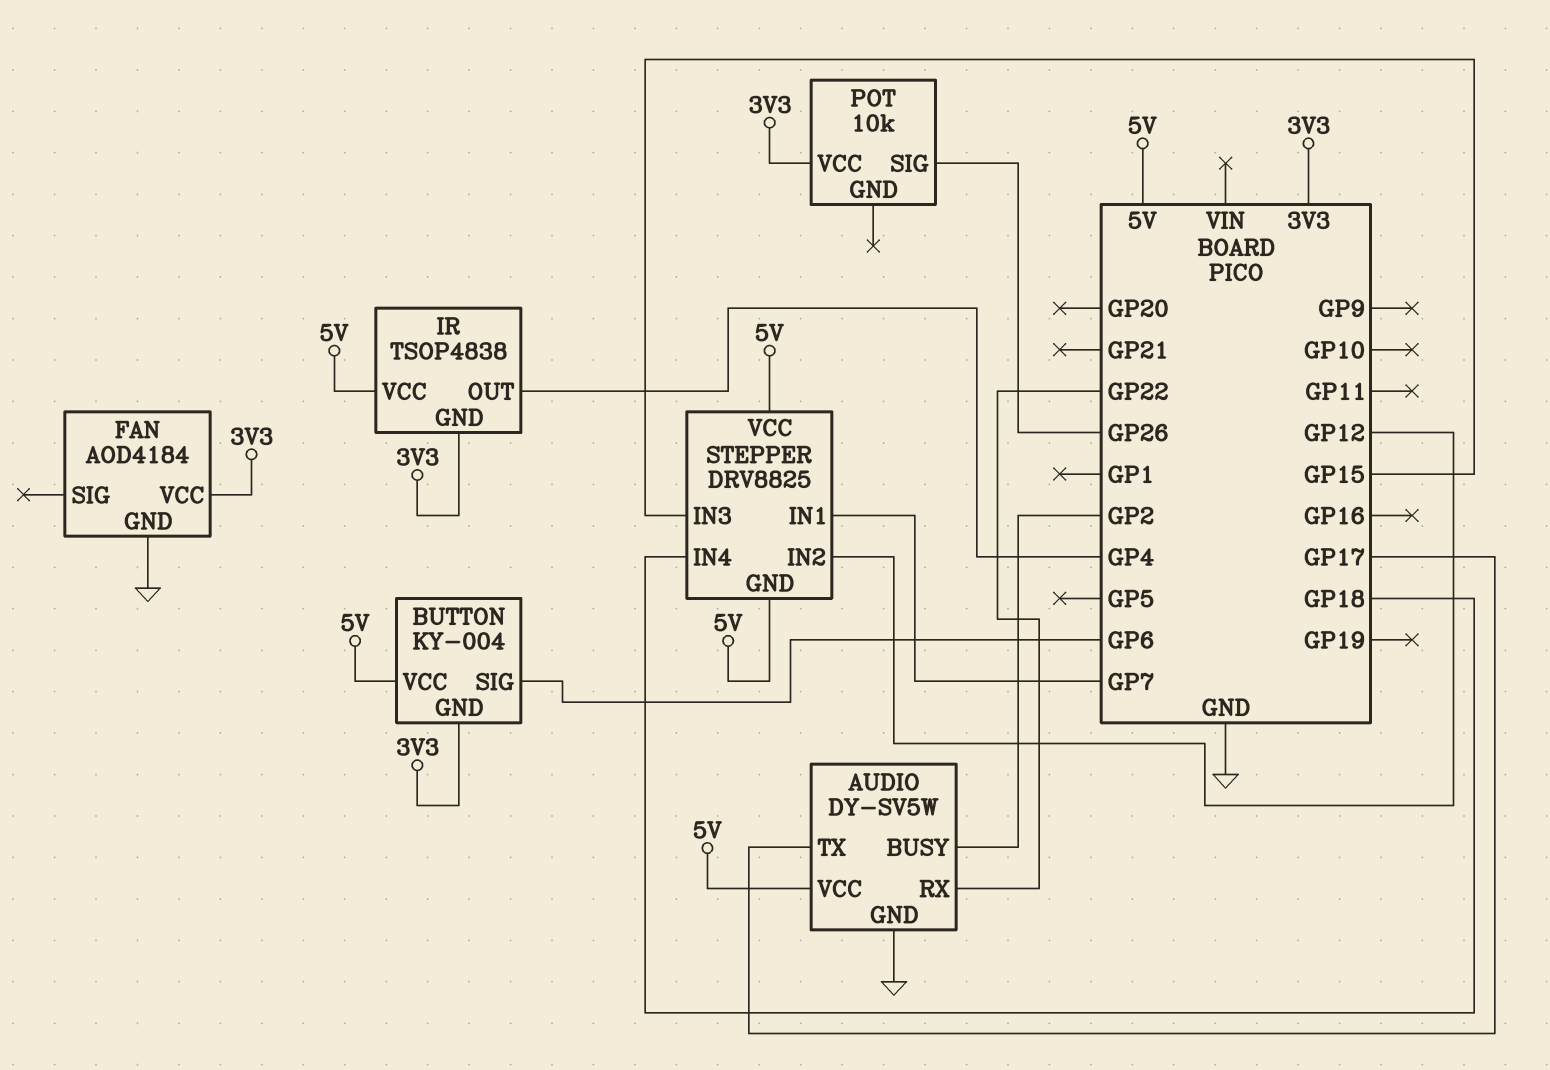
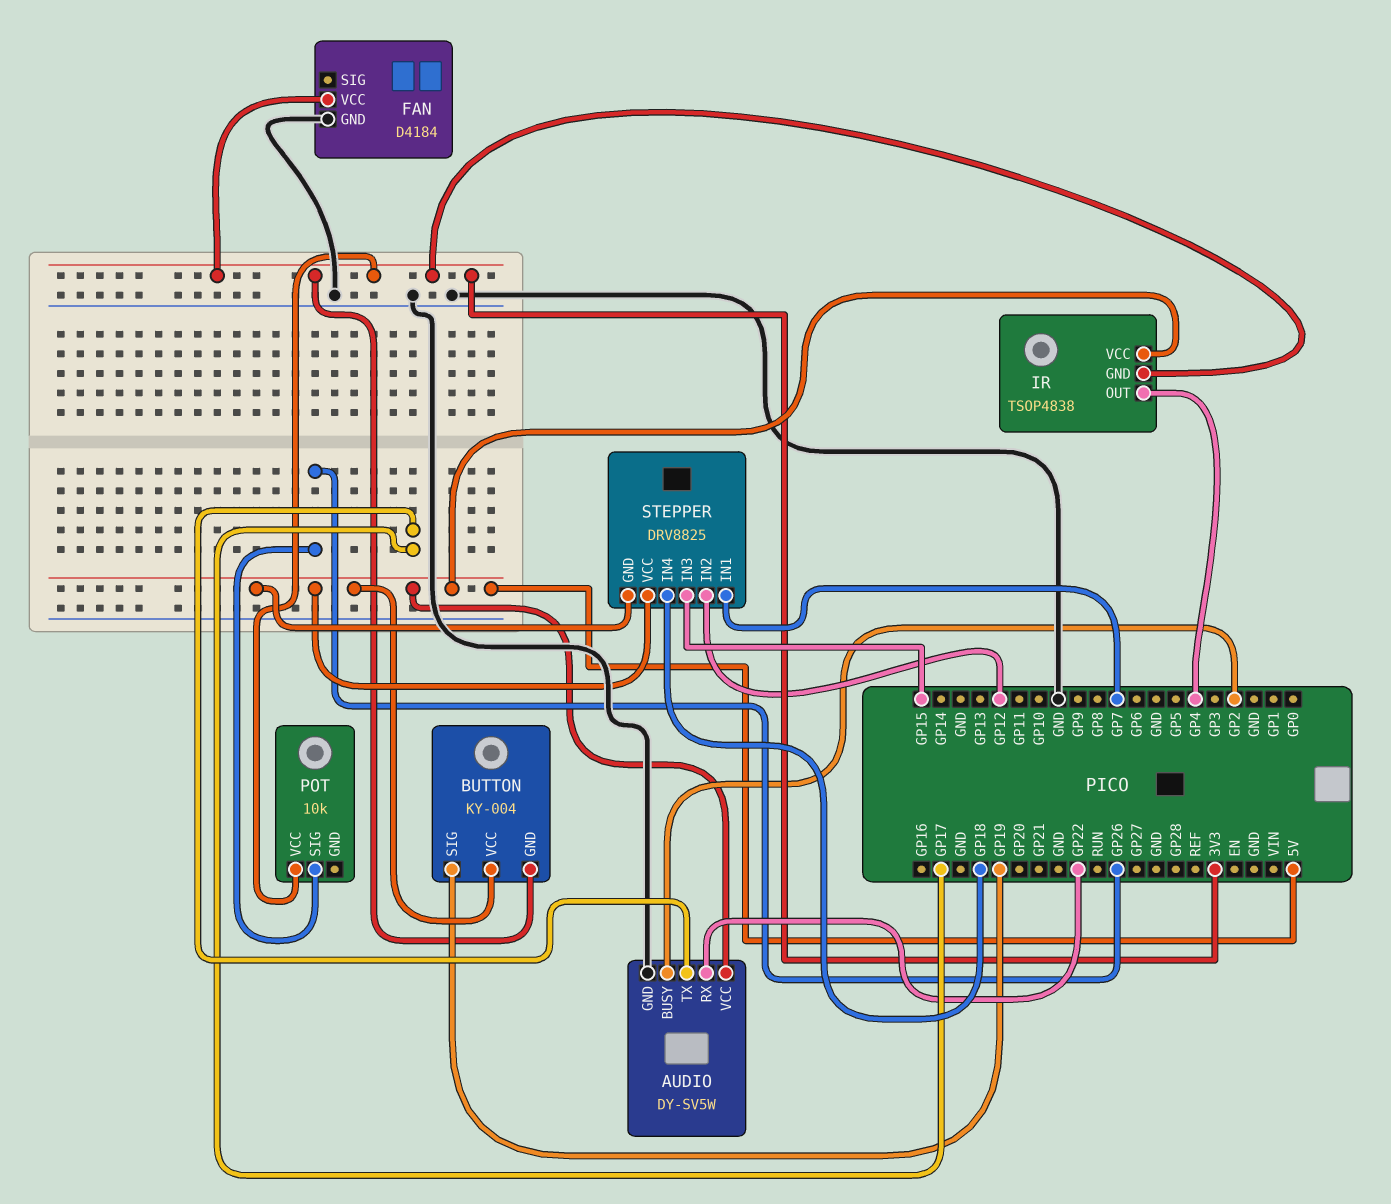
BUTTON pin SIG: GP6 -> GP19
FAN: AOD4184 -> D4184

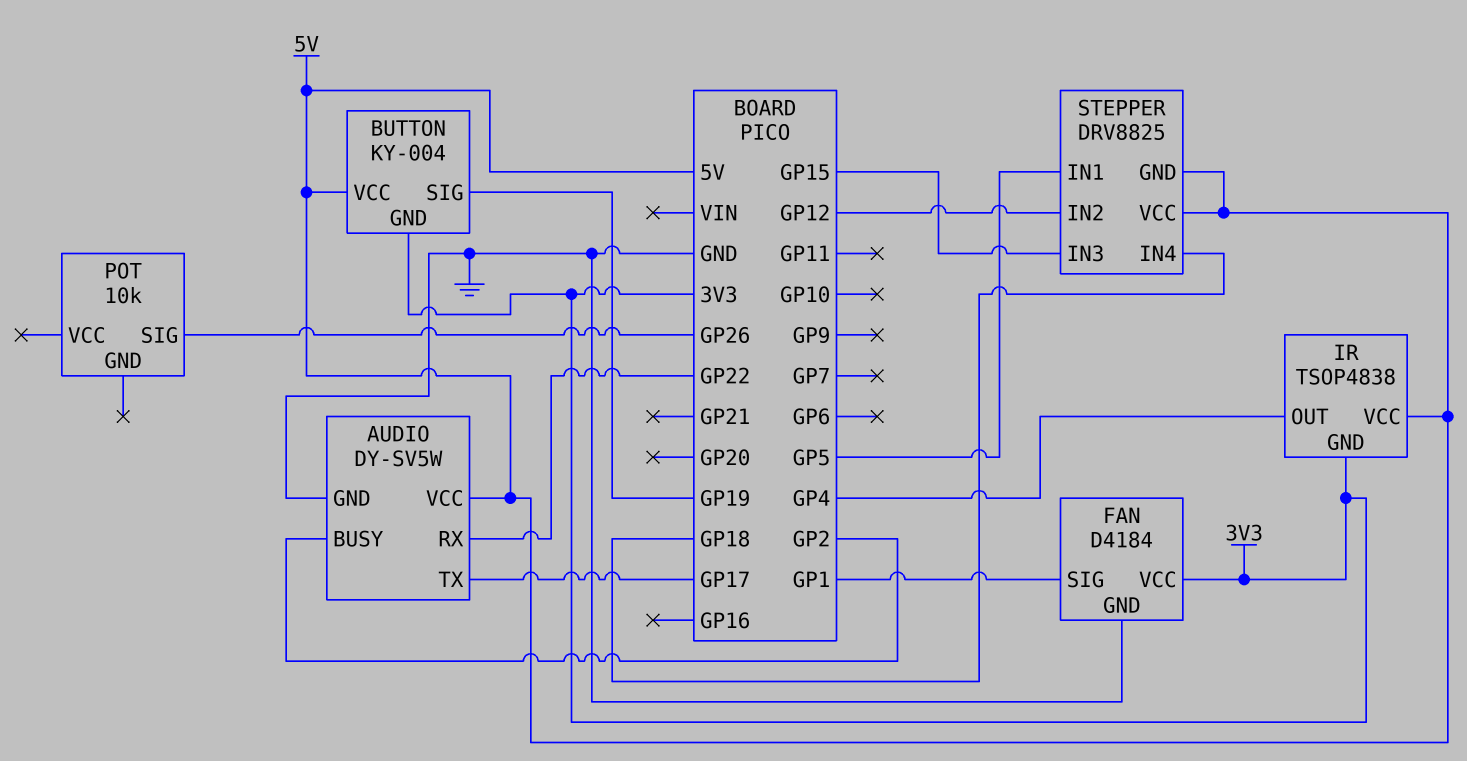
FAN pin SIG: none -> GP1
POT pin VCC: 3V3 -> none
STEPPER pin IN1: GP7 -> GP5

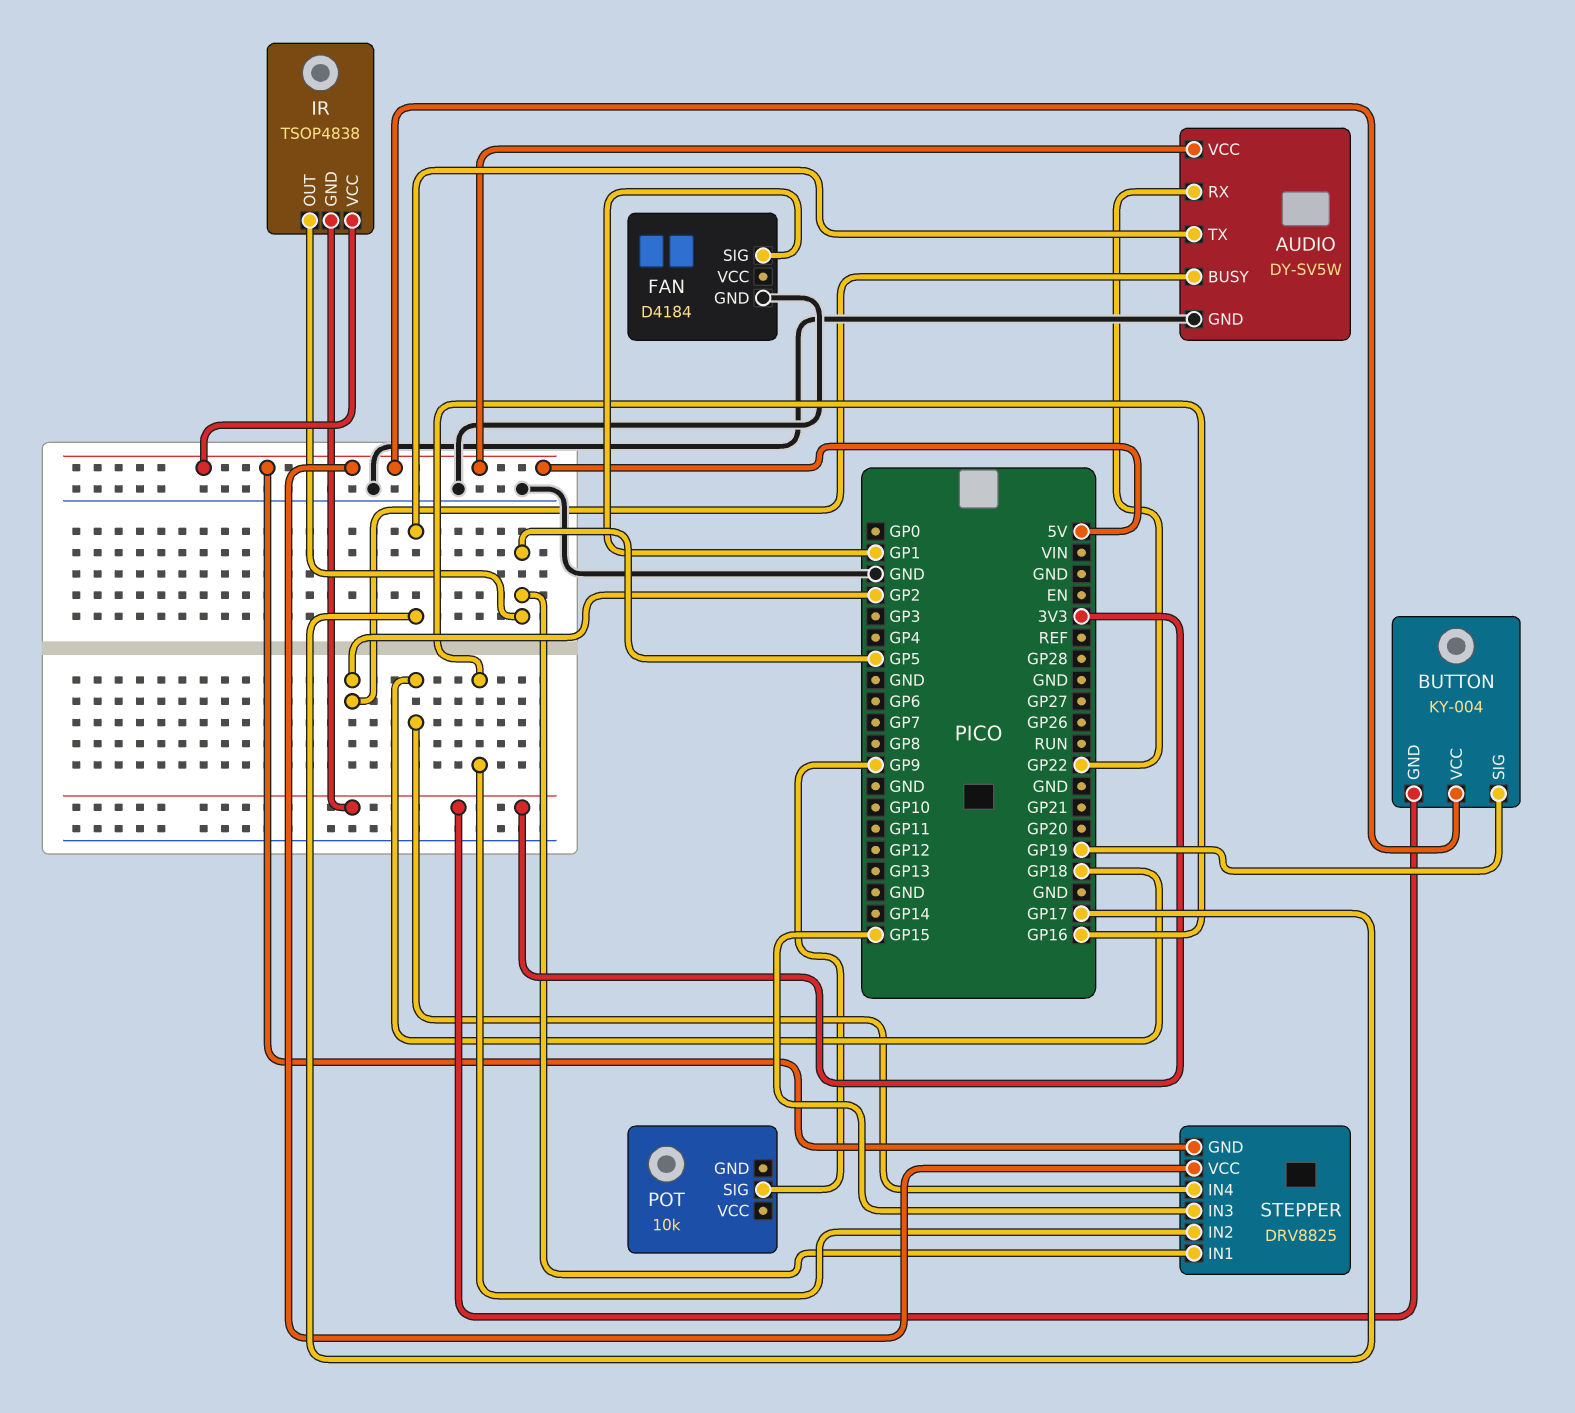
FAN pin VCC: 3V3 -> none
IR pin OUT: GP4 -> GP5
POT pin SIG: GP26 -> GP9
STEPPER pin IN2: GP12 -> GP16

